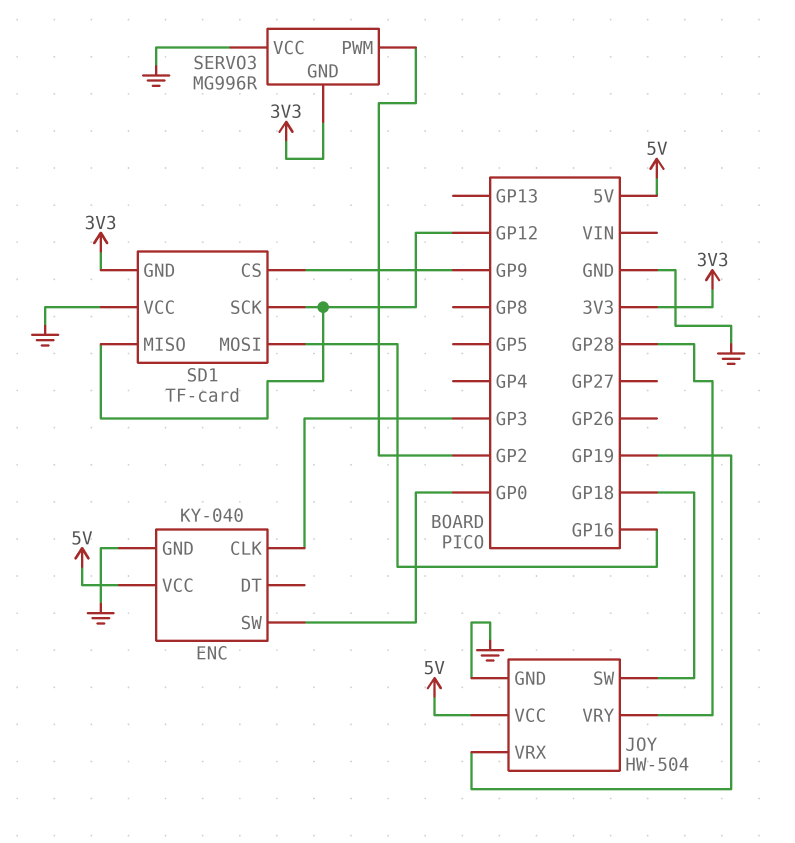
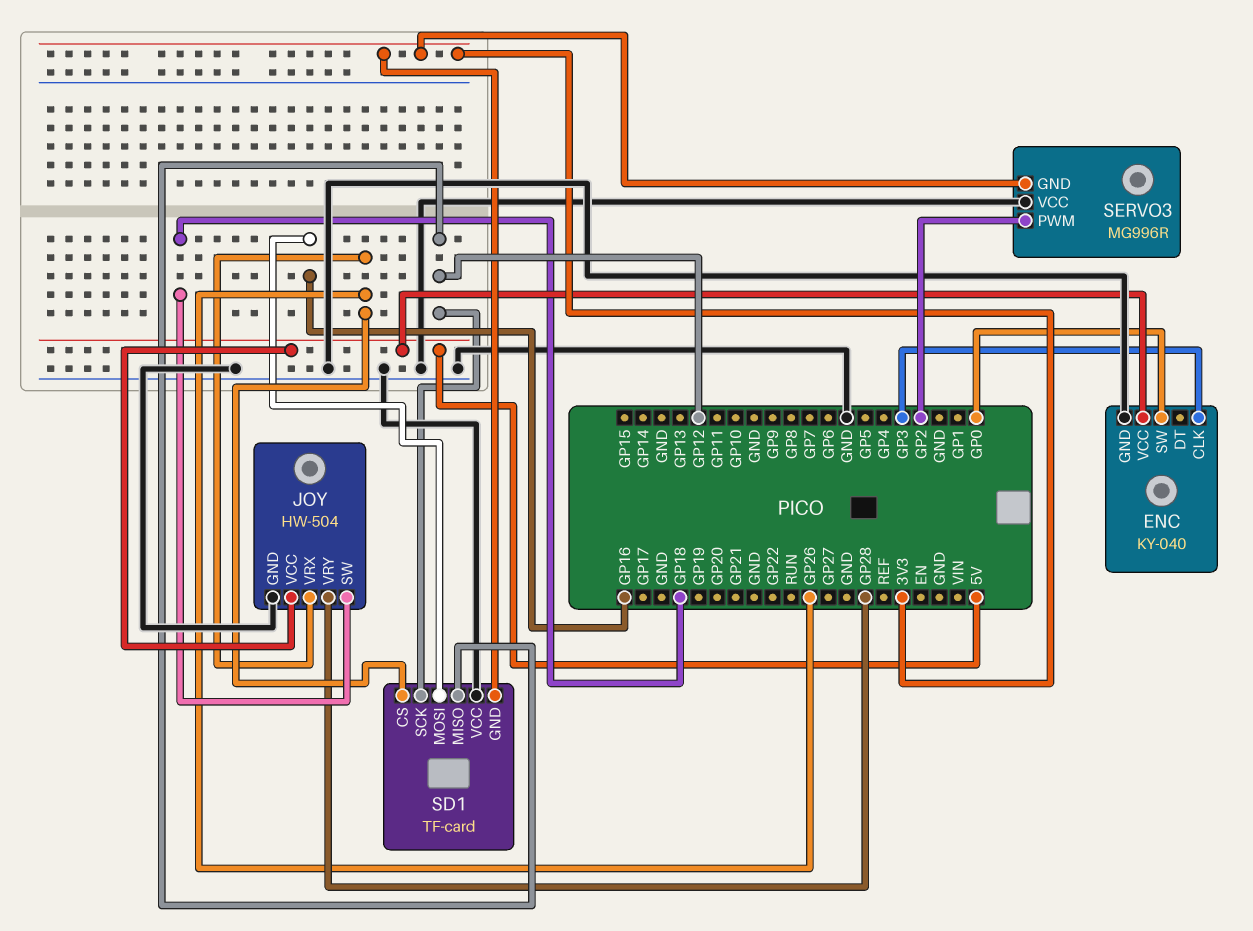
JOY pin VRX: GP19 -> GP26
SD1 pin CS: GP9 -> GP26

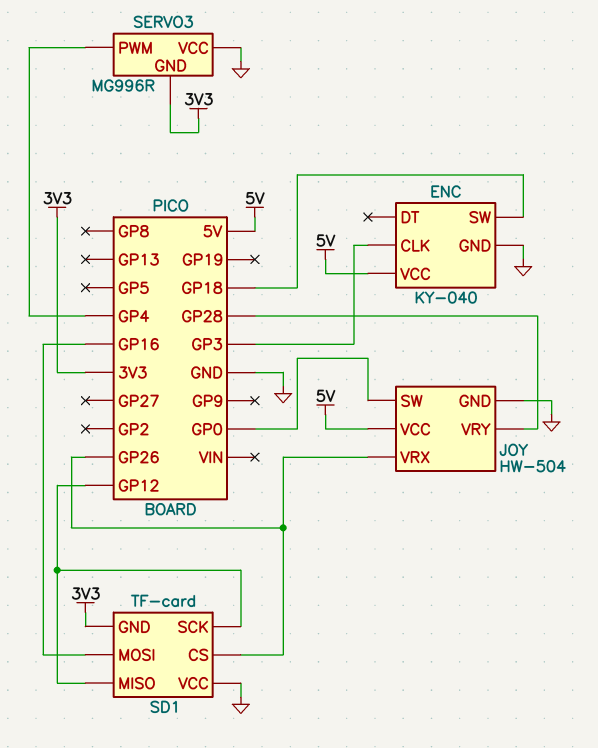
ENC pin SW: GP0 -> GP18
JOY pin SW: GP18 -> GP0
SERVO3 pin PWM: GP2 -> GP4

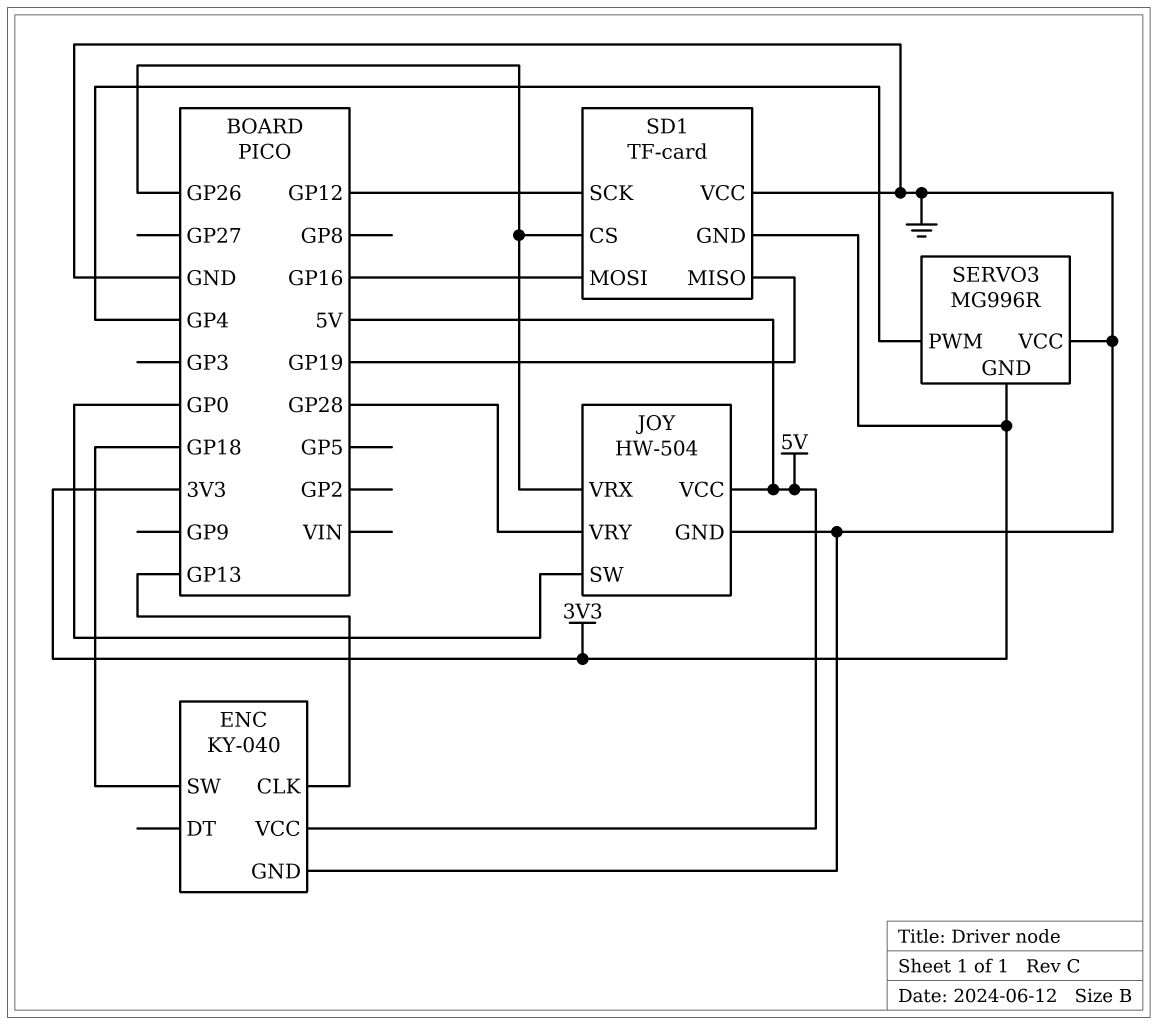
ENC pin CLK: GP3 -> GP13
SD1 pin MISO: GP12 -> GP19

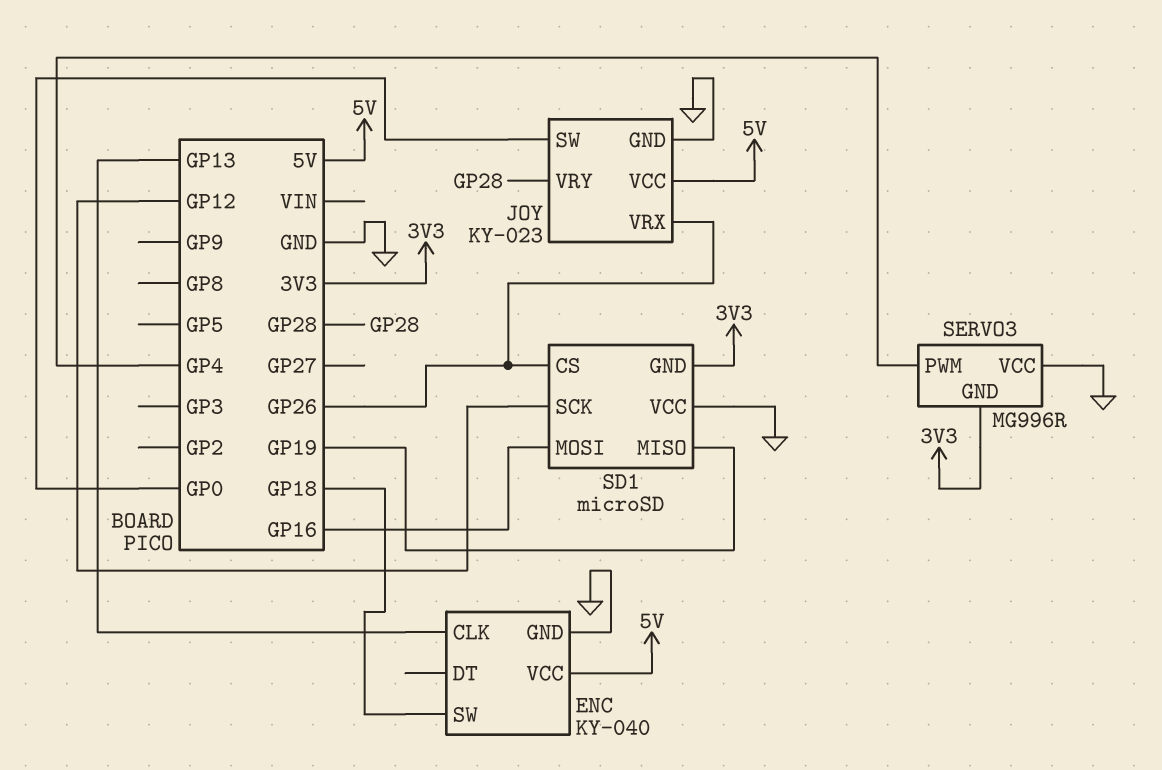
JOY: HW-504 -> KY-023
SD1: TF-card -> microSD

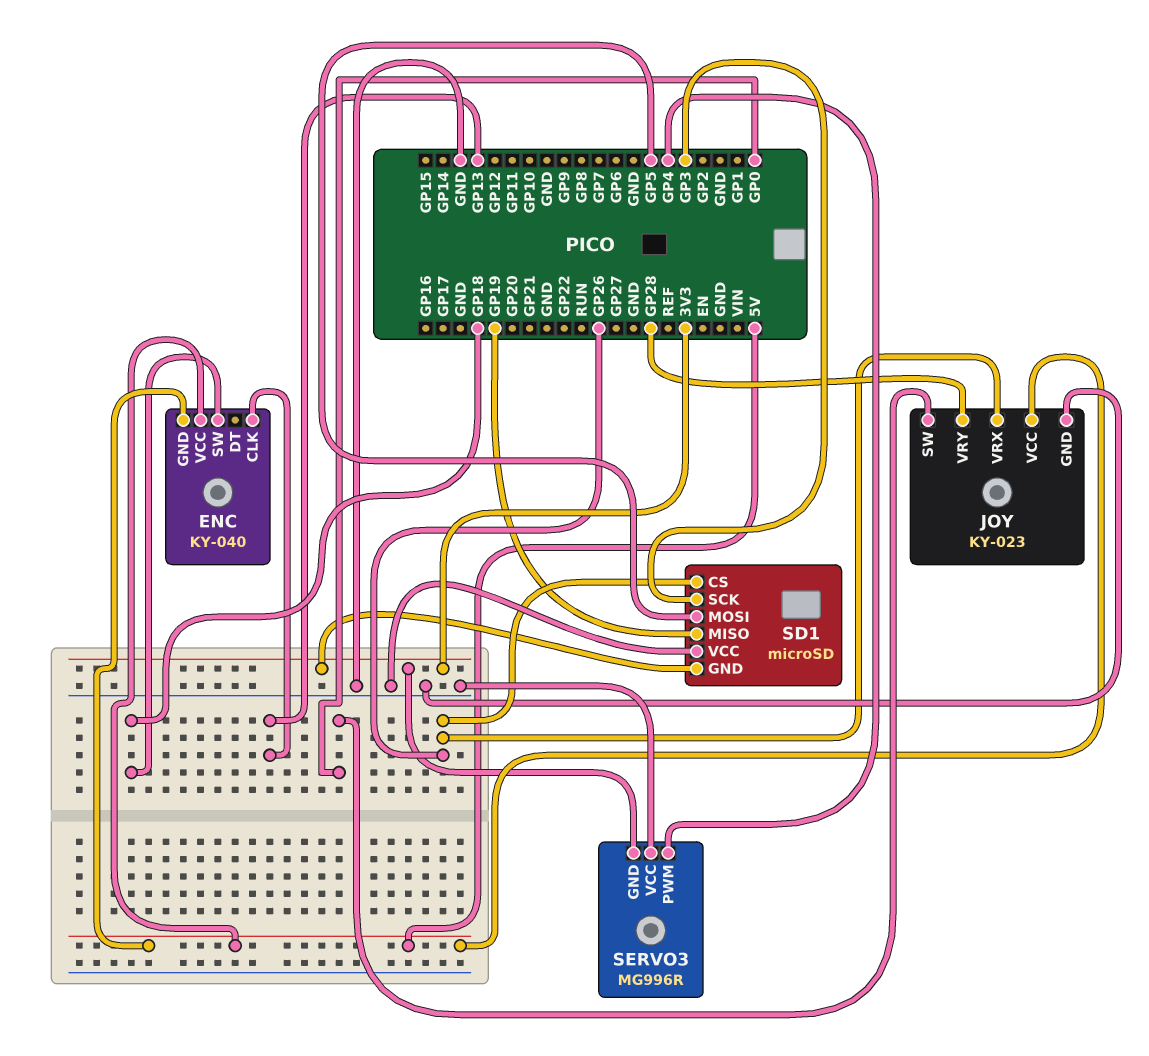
ENC pin GND: GND -> 5V
SD1 pin MOSI: GP16 -> GP5
SD1 pin SCK: GP12 -> GP3

